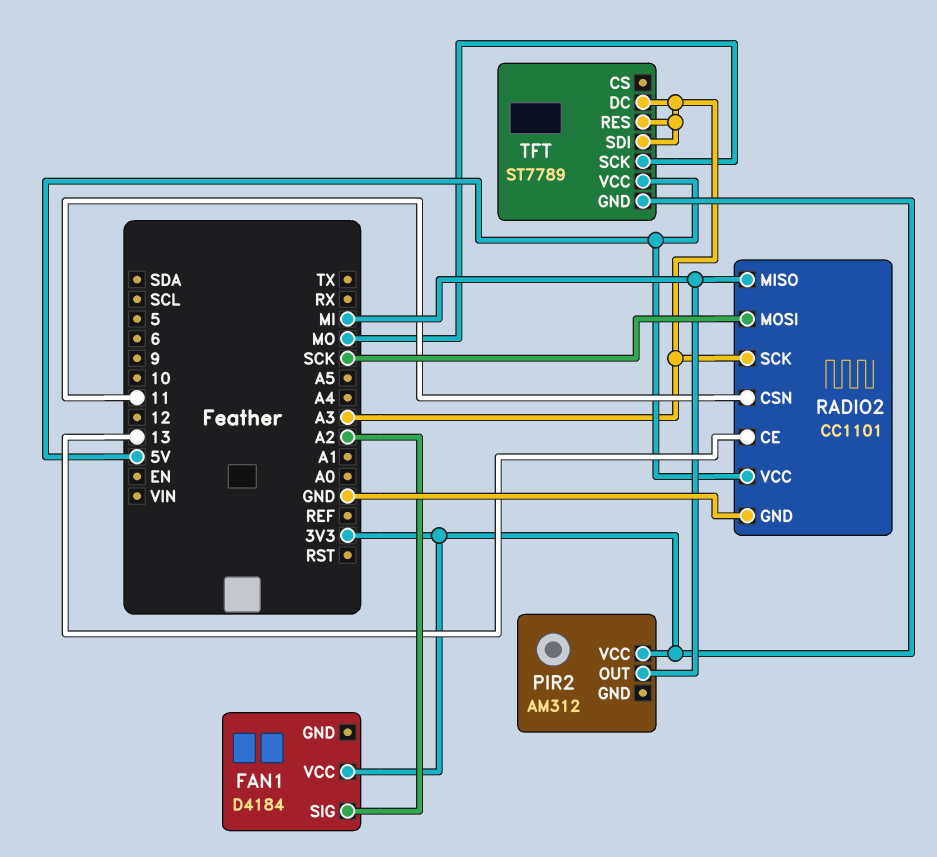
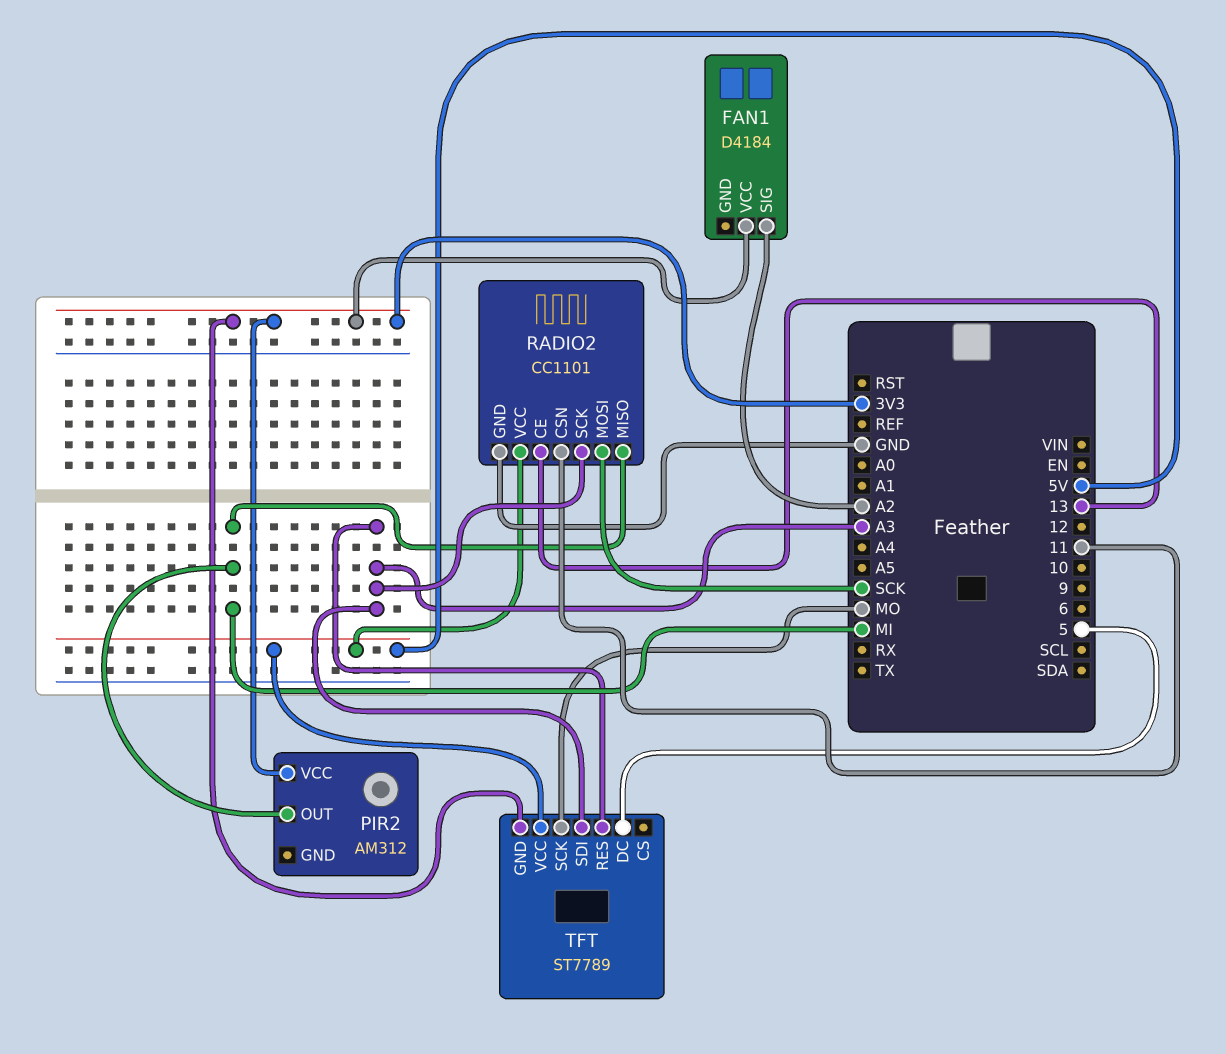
TFT pin DC: A3 -> 5

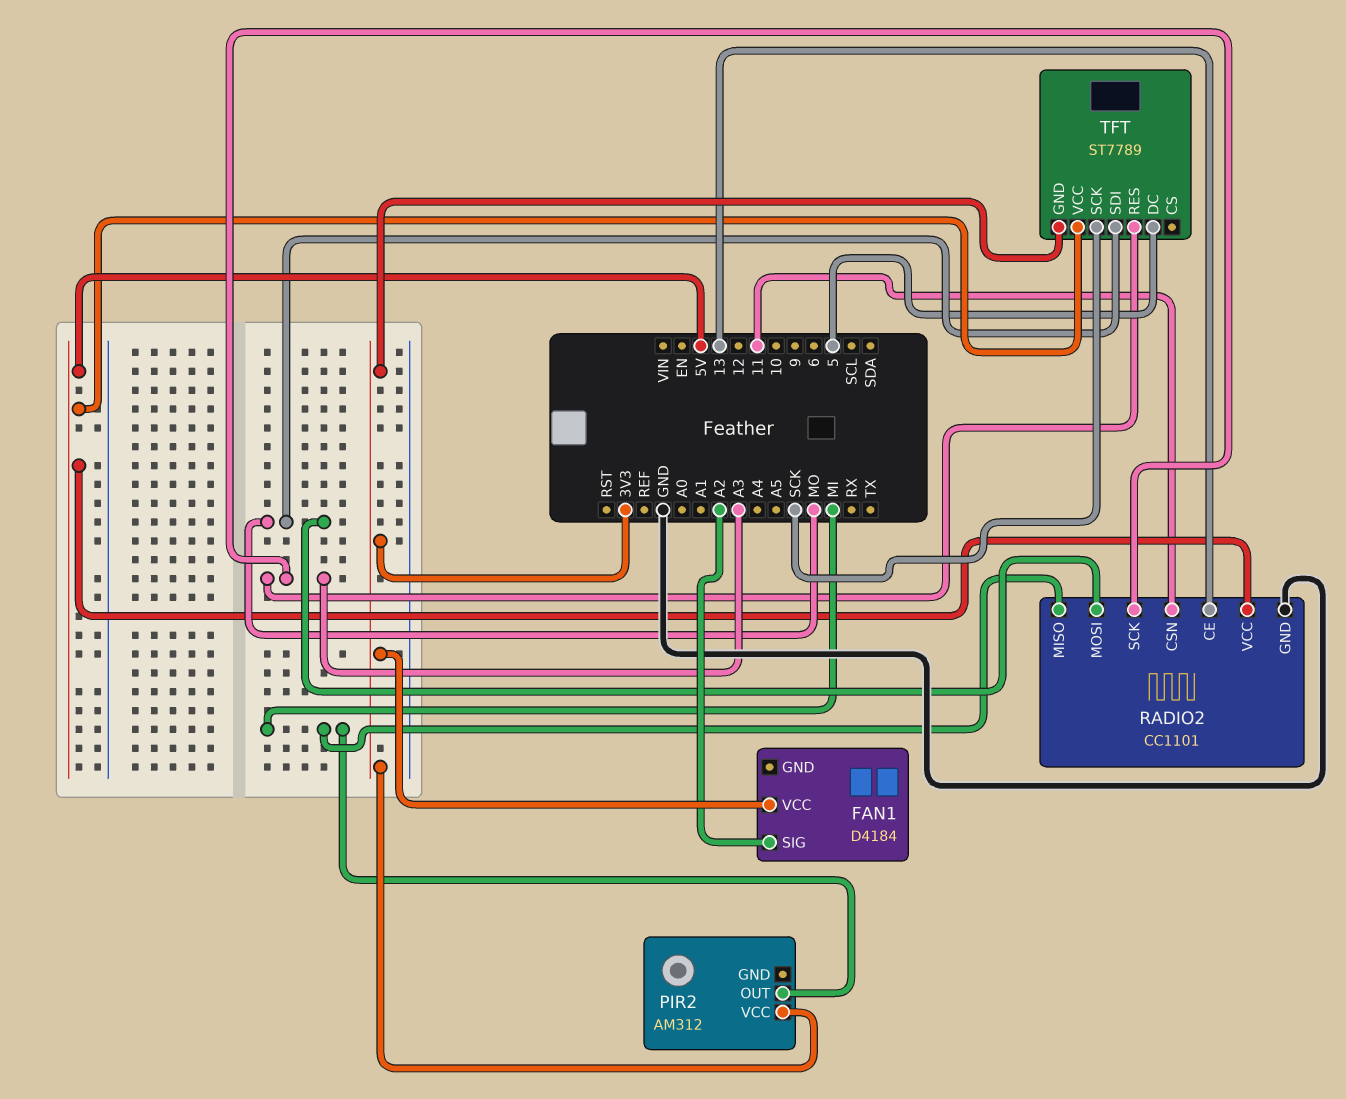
RADIO2 pin MOSI: SCK -> MO
TFT pin SCK: MO -> SCK
TFT pin SDI: A3 -> MO

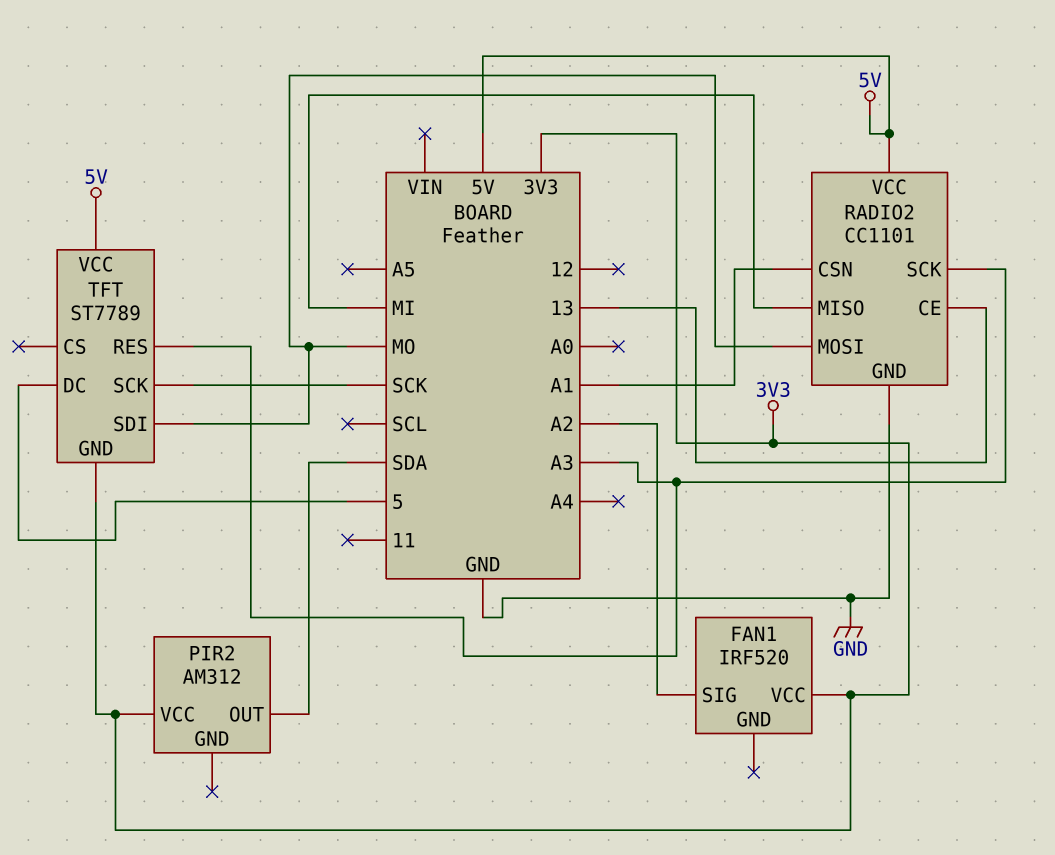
FAN1: D4184 -> IRF520
PIR2 pin OUT: MI -> SDA
RADIO2 pin CSN: 11 -> A1

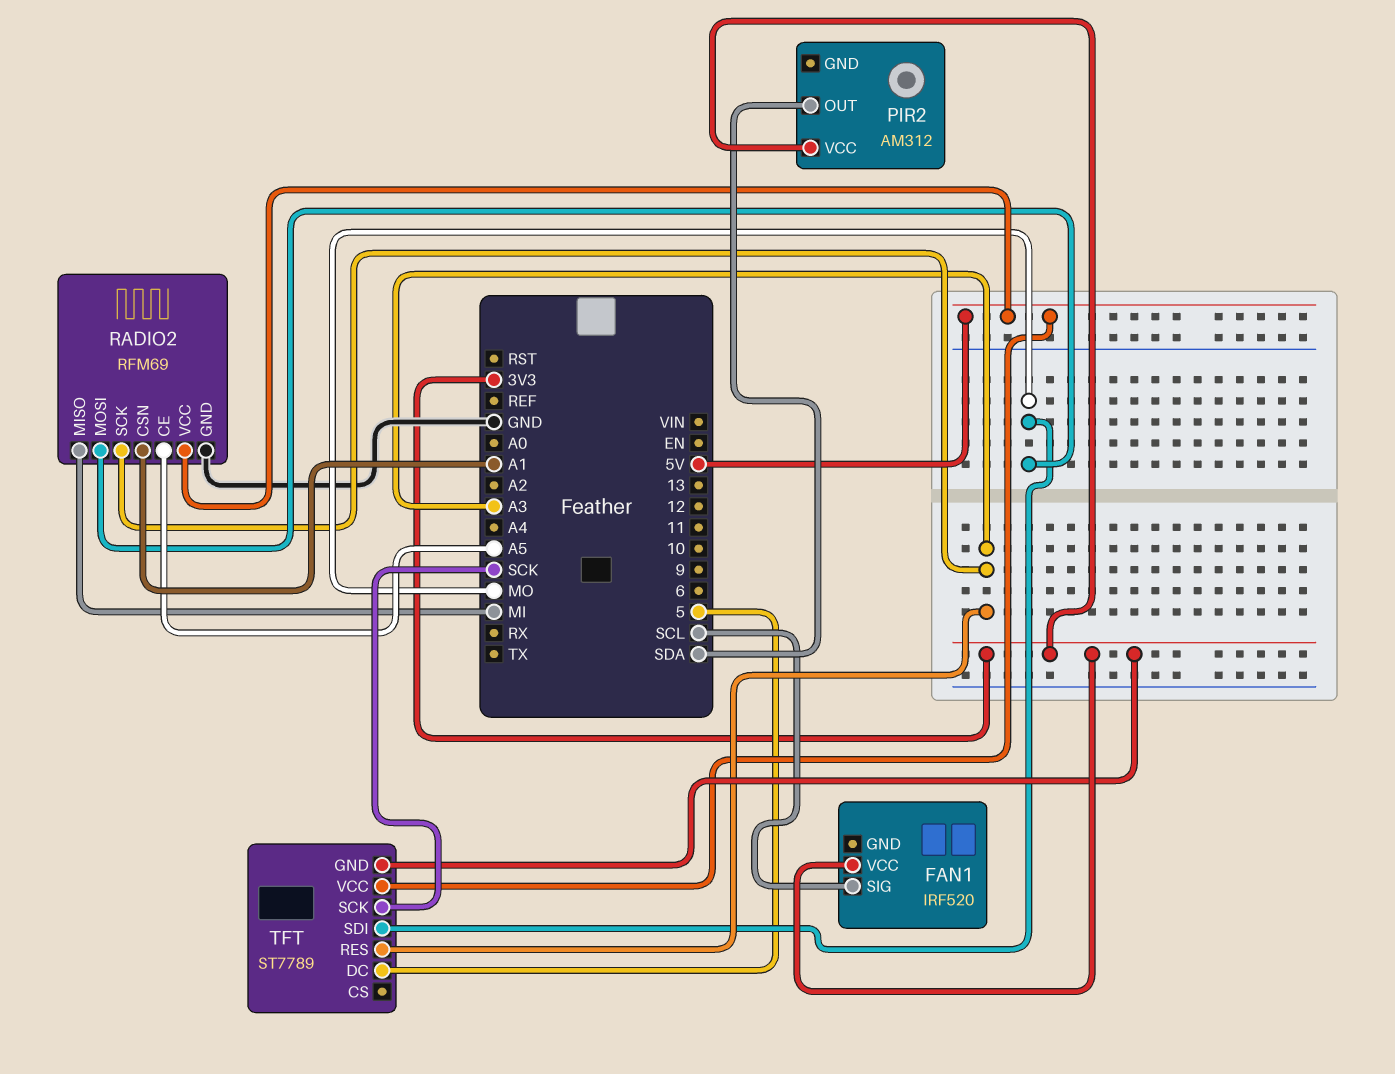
FAN1 pin SIG: A2 -> SCL
RADIO2: CC1101 -> RFM69
RADIO2 pin CE: 13 -> A5

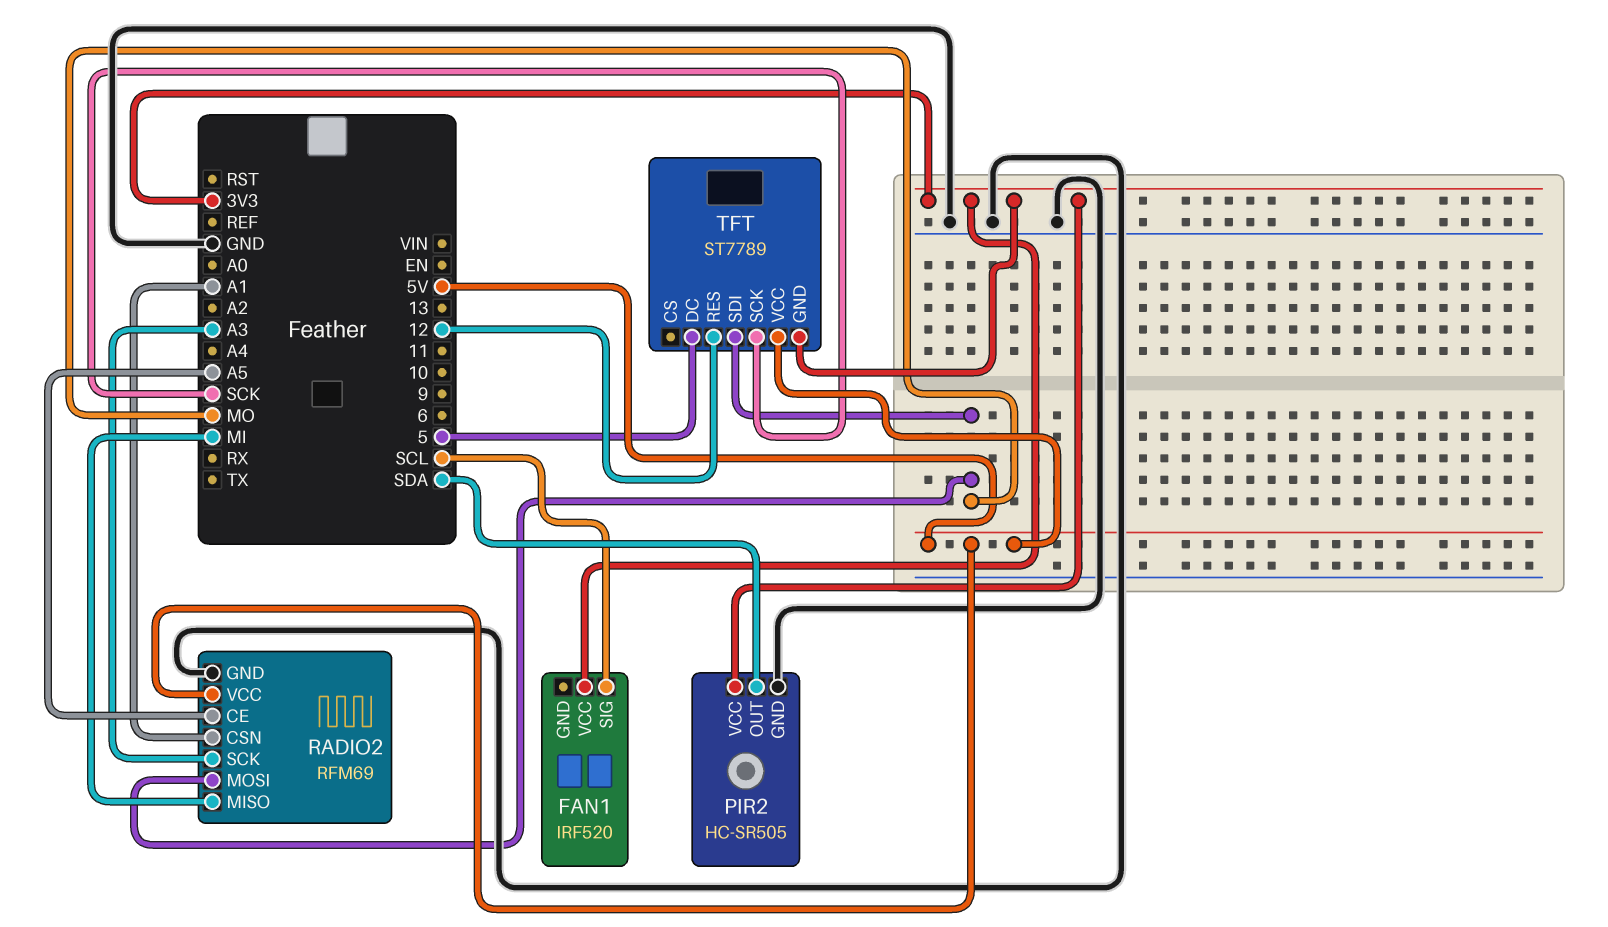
PIR2: AM312 -> HC-SR505
PIR2 pin GND: none -> GND
TFT pin RES: A3 -> 12

